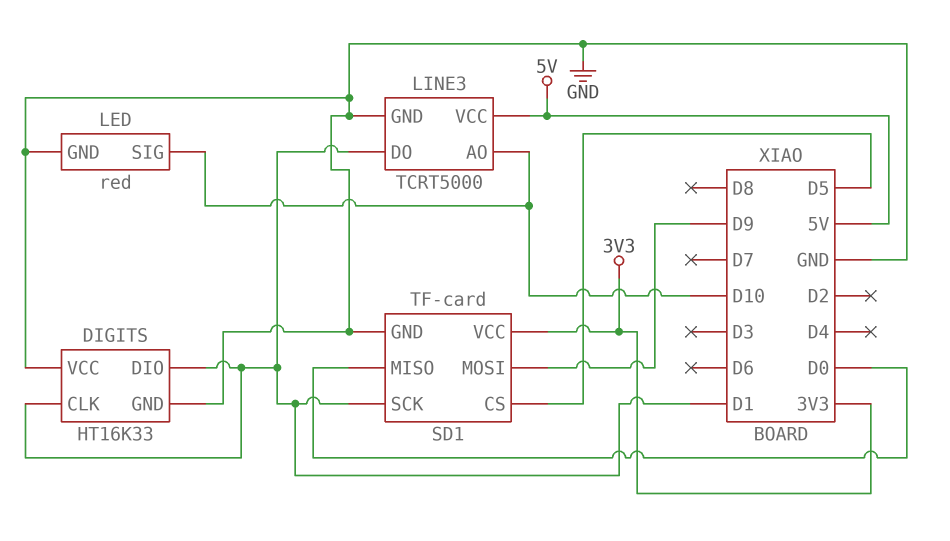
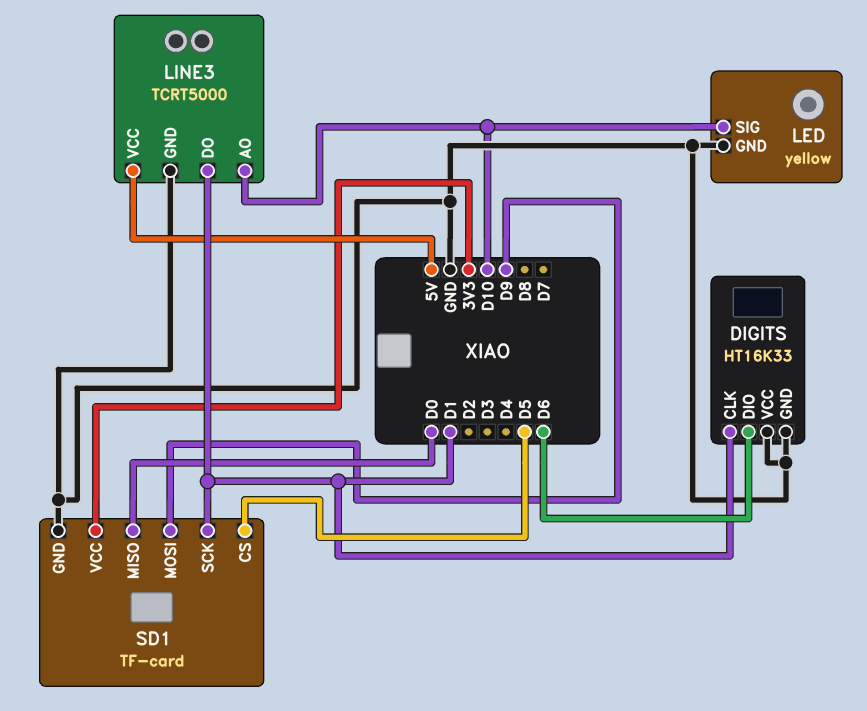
DIGITS pin DIO: D1 -> D6
LED: red -> yellow

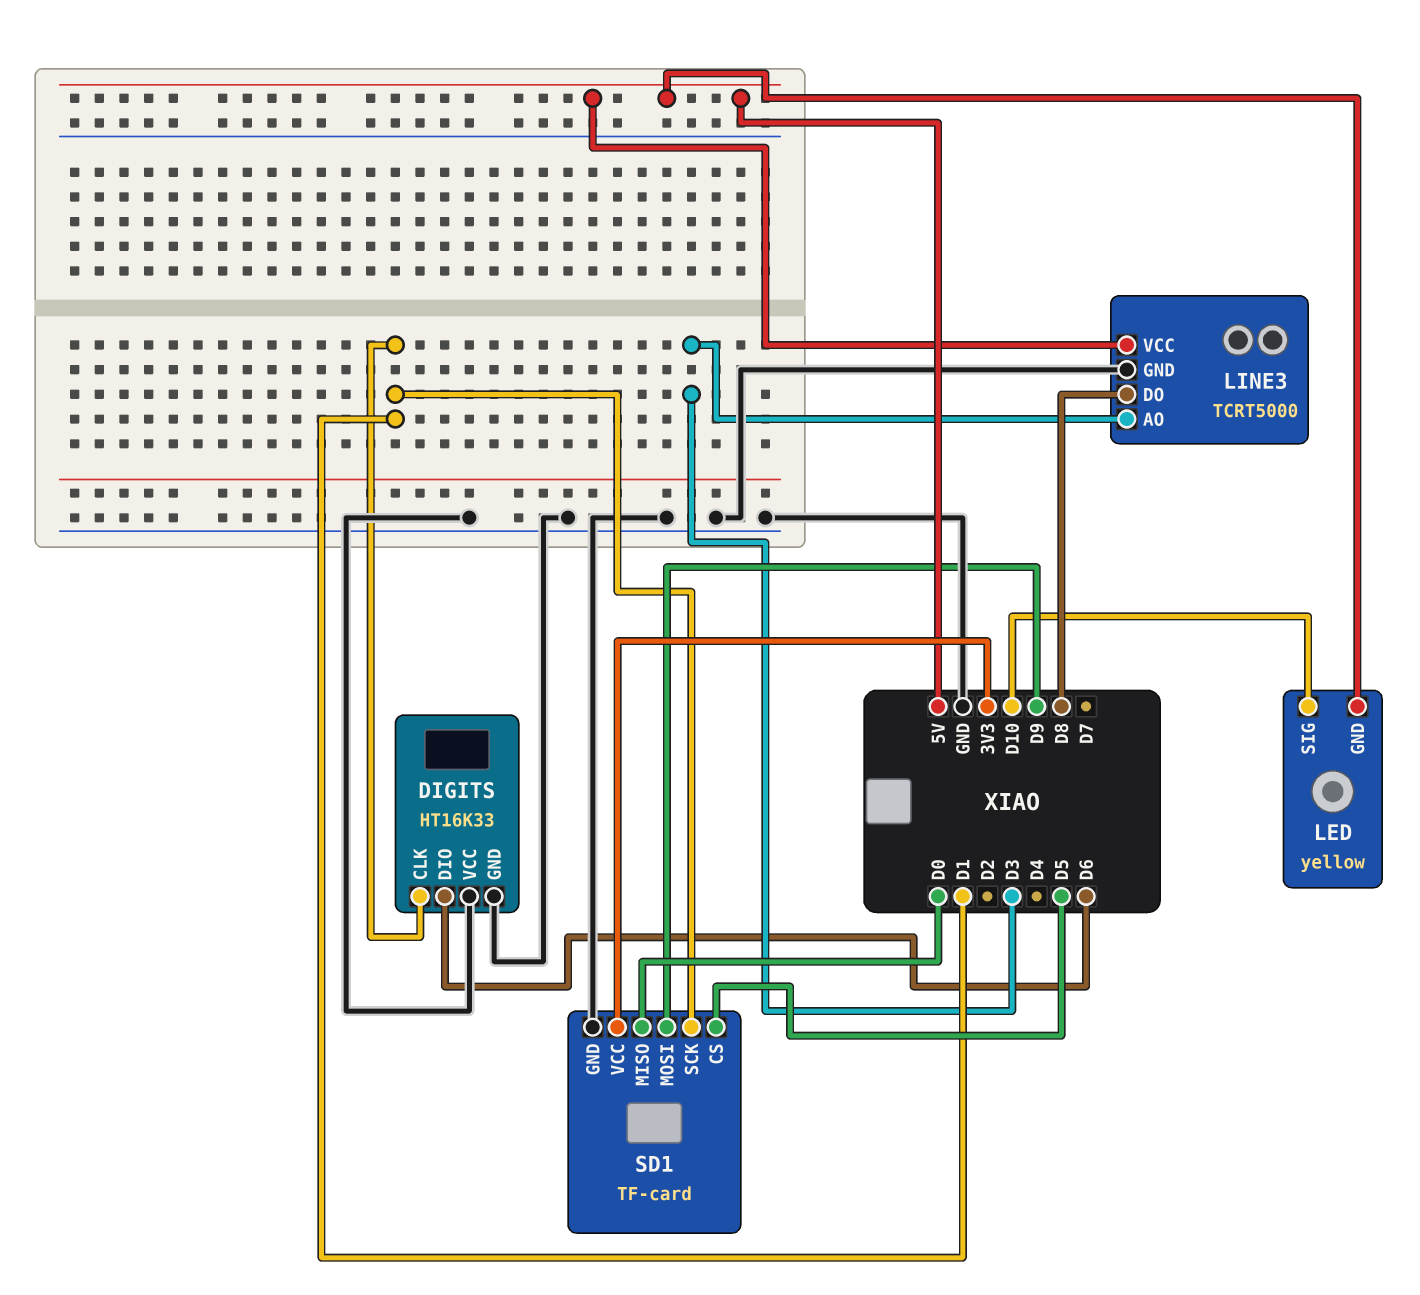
LED pin GND: GND -> 5V
LINE3 pin AO: D10 -> D3
LINE3 pin DO: D1 -> D8

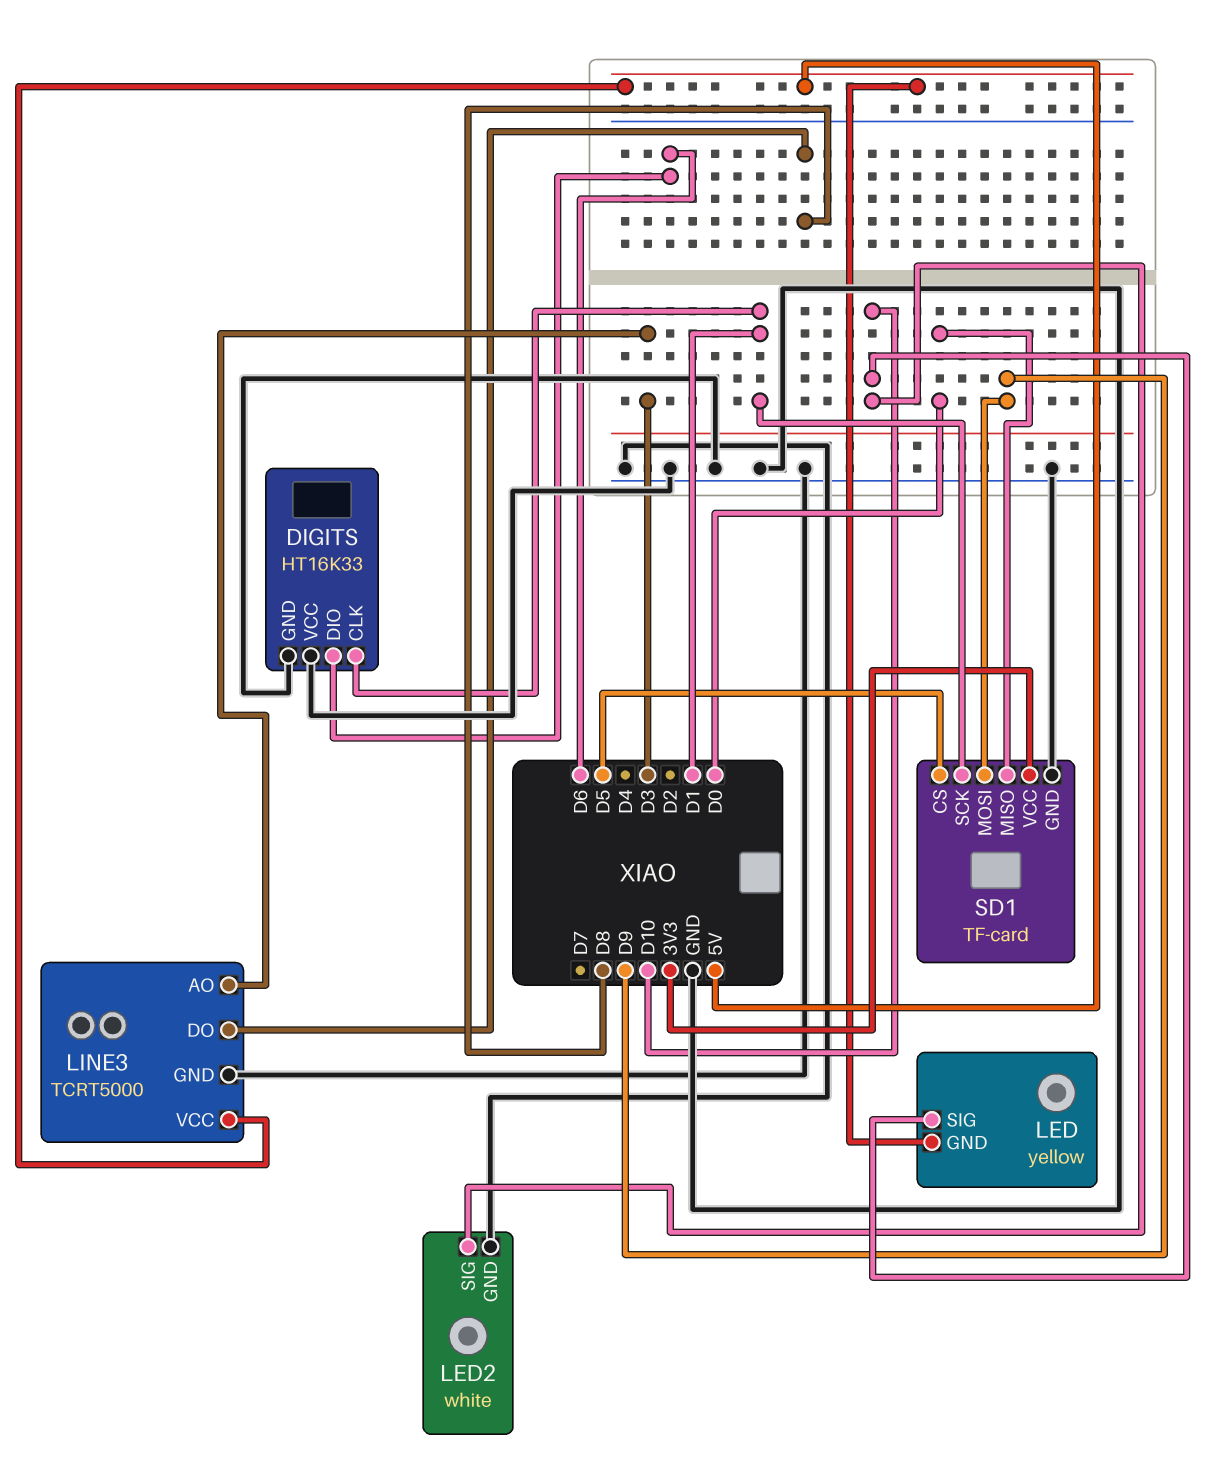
LED2: none -> white
LED2 pin GND: none -> GND
LED2 pin SIG: none -> D10

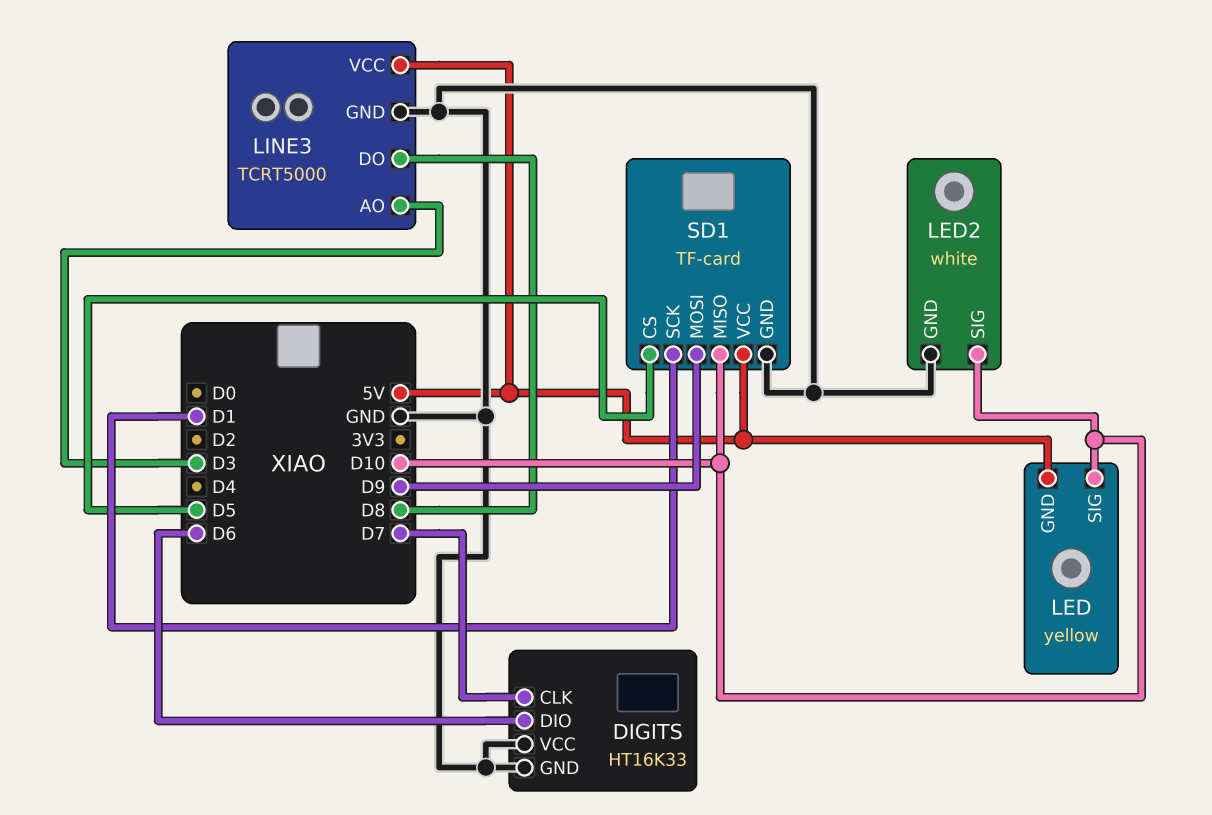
DIGITS pin CLK: D1 -> D7
SD1 pin MISO: D0 -> D10
SD1 pin VCC: 3V3 -> 5V

